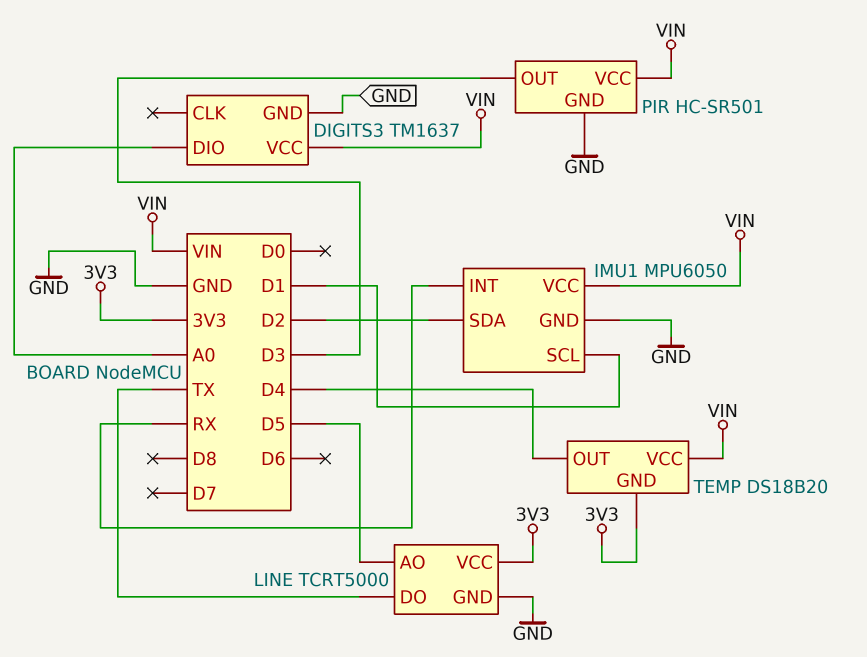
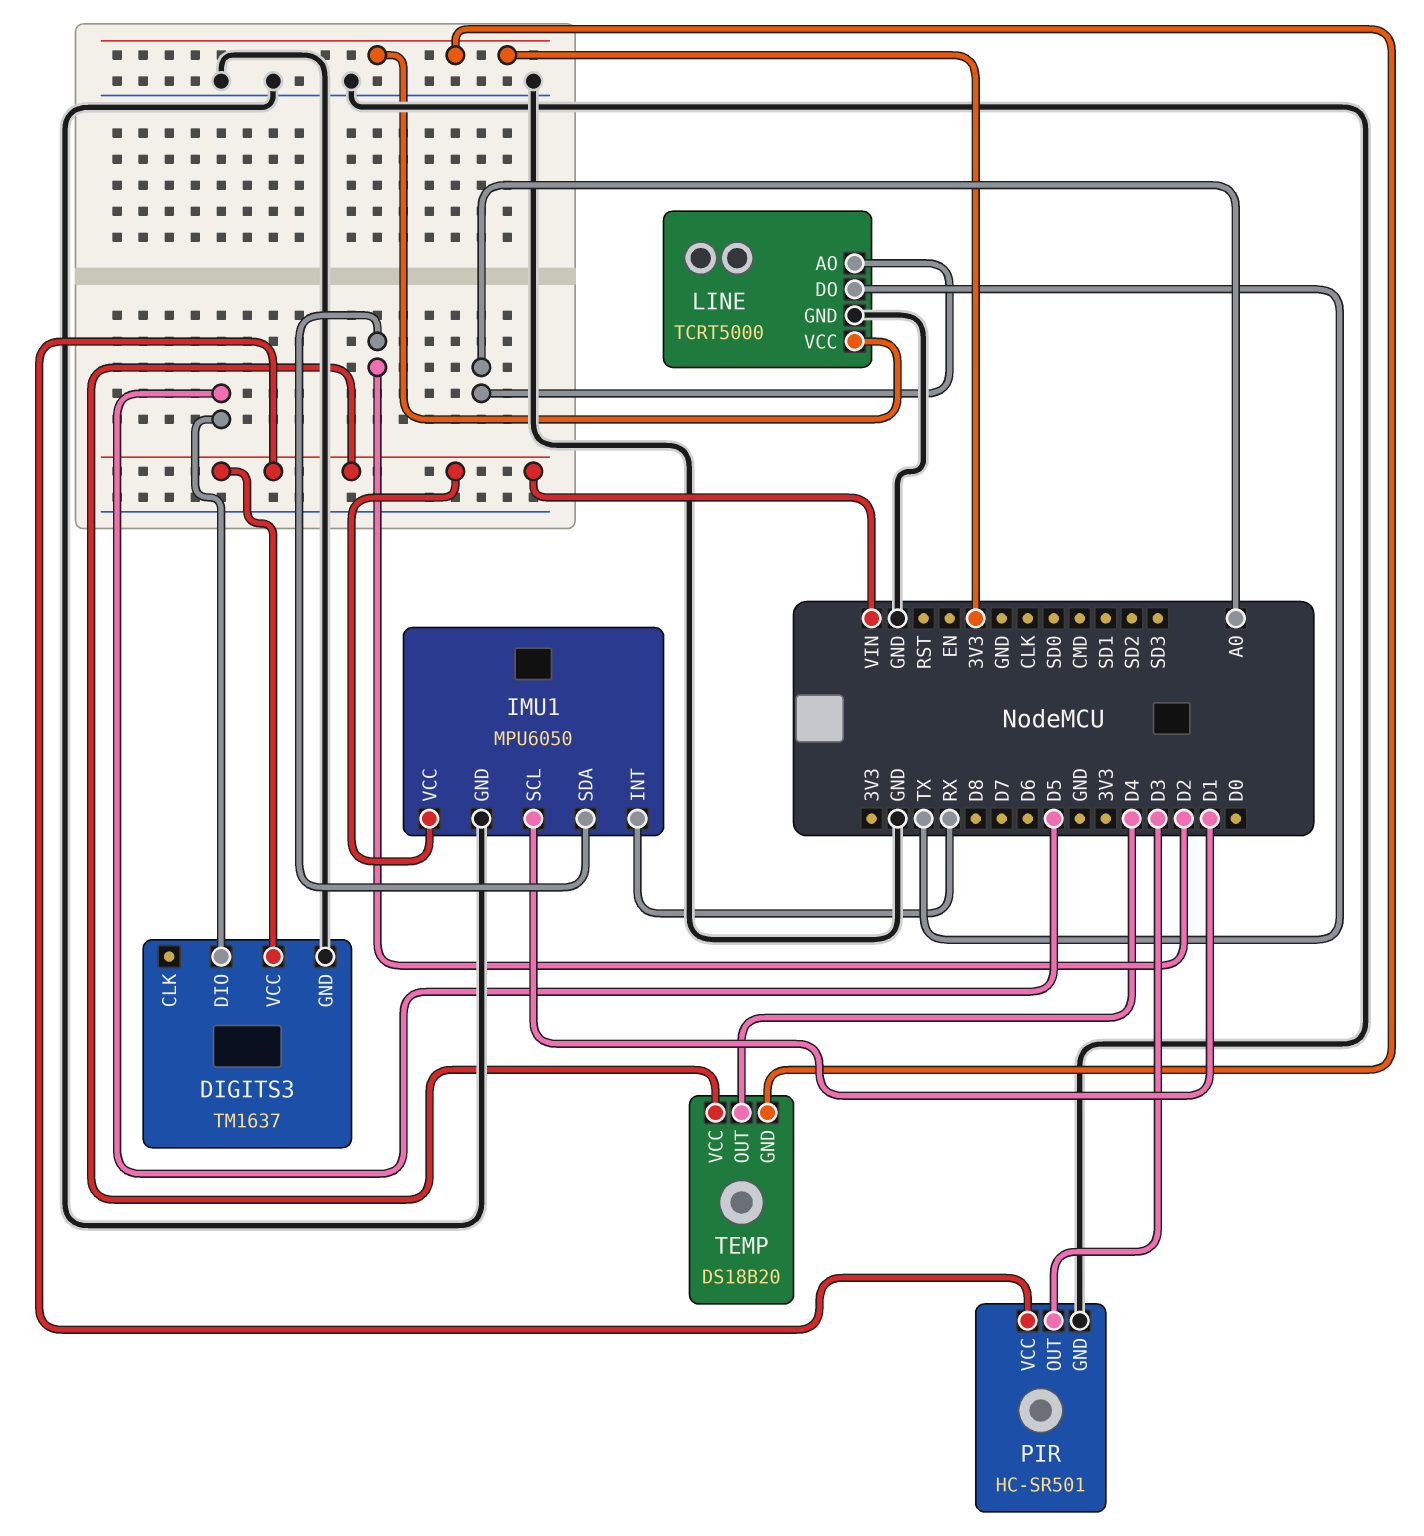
DIGITS3 pin DIO: A0 -> D5
LINE pin AO: D5 -> A0

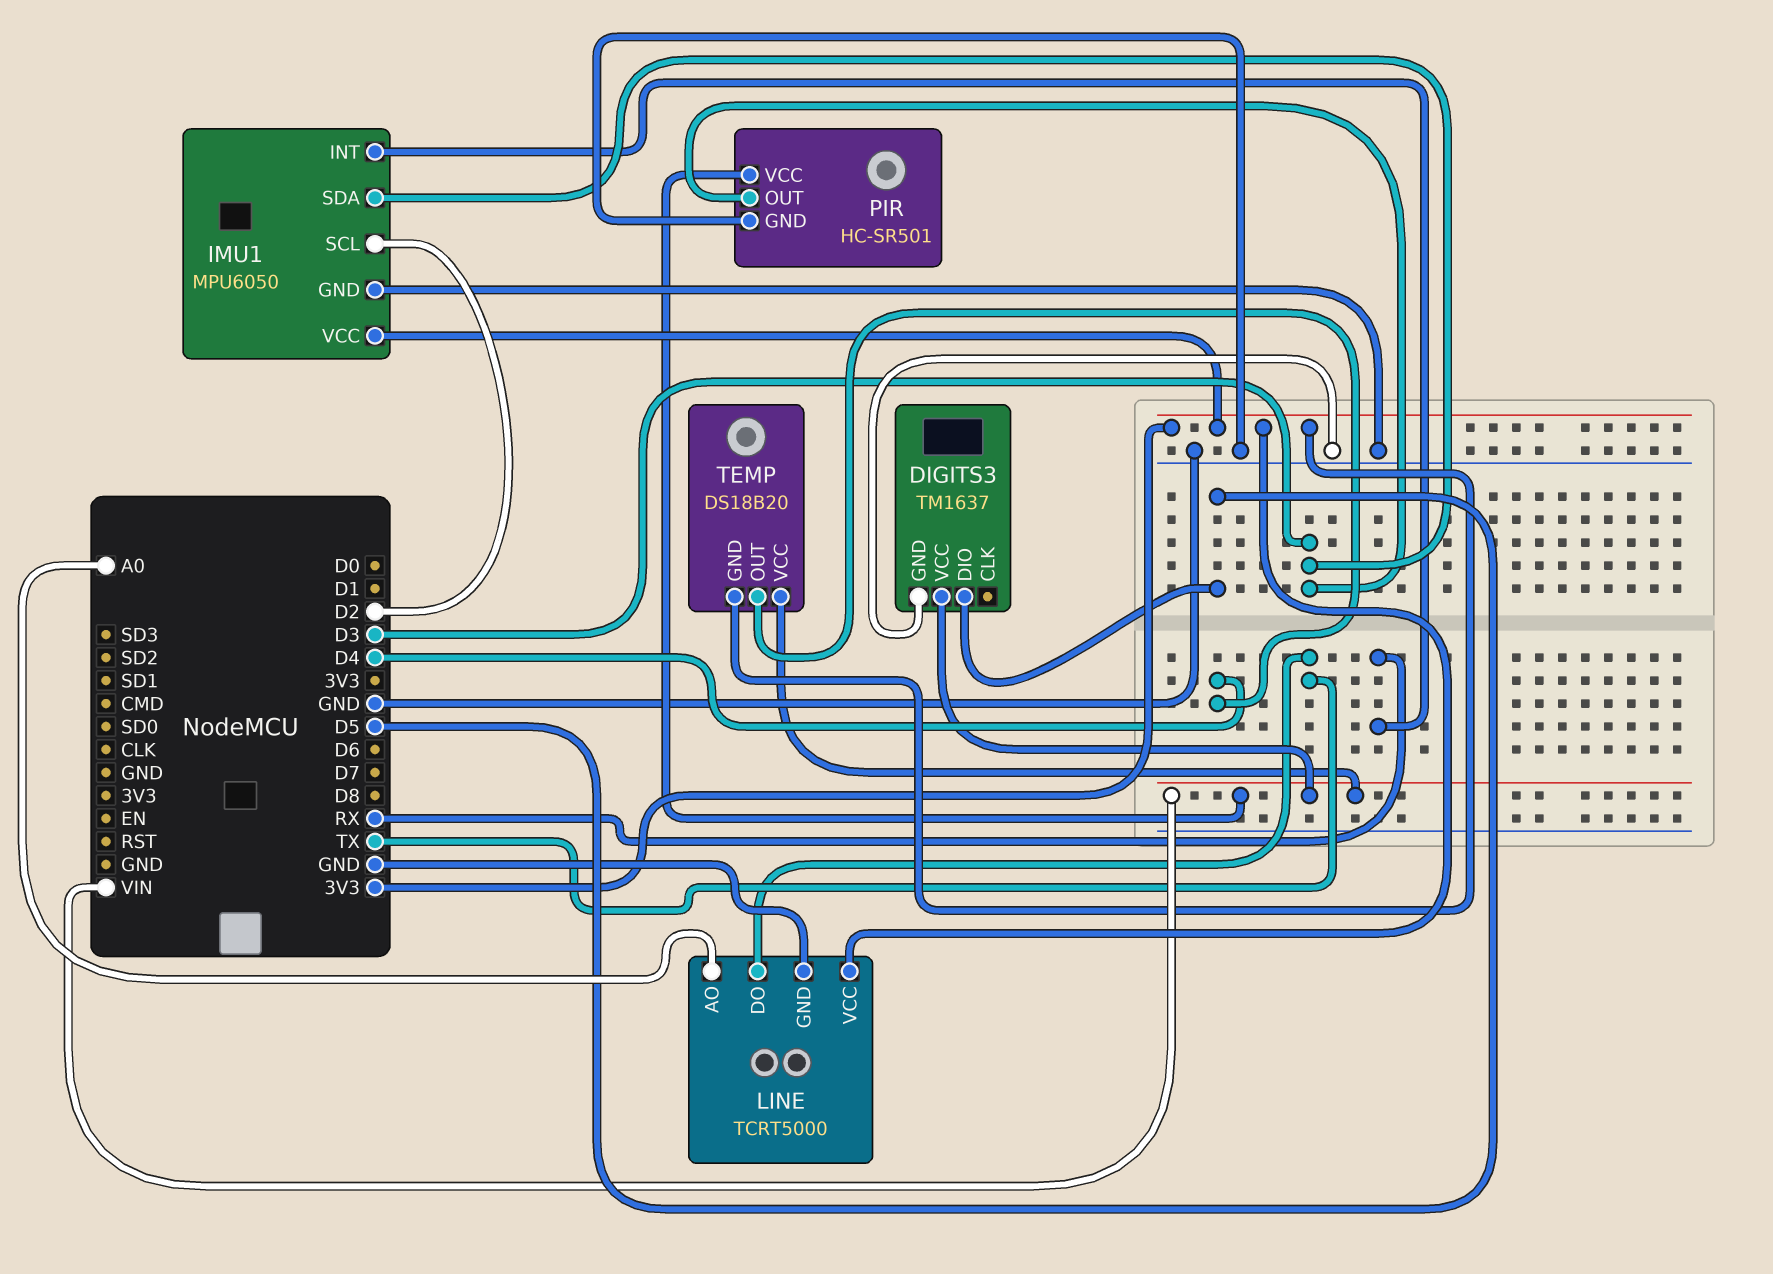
IMU1 pin SCL: D1 -> D2
IMU1 pin SDA: D2 -> D3
IMU1 pin VCC: VIN -> 3V3

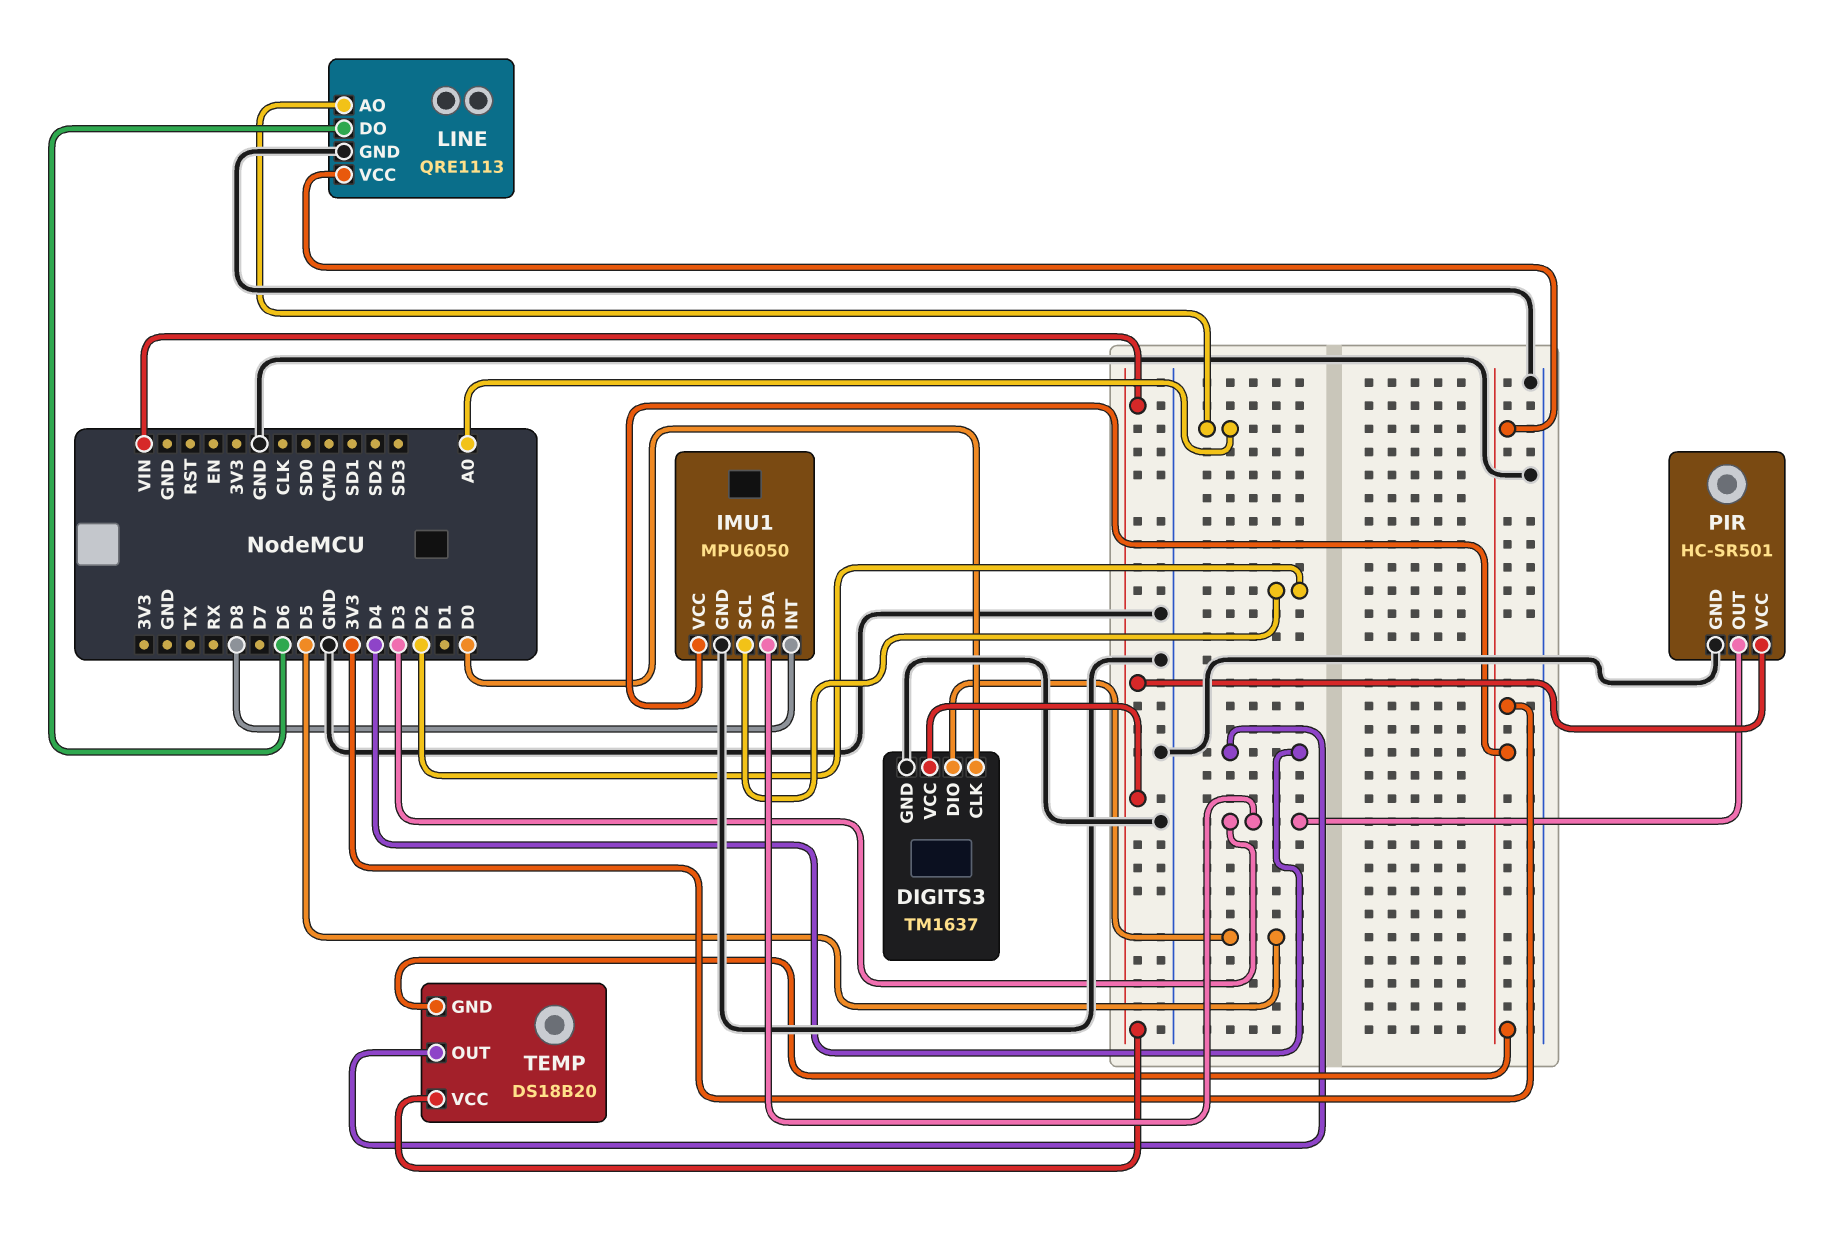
DIGITS3 pin CLK: none -> D0
IMU1 pin INT: RX -> D8
LINE: TCRT5000 -> QRE1113
LINE pin DO: TX -> D6

